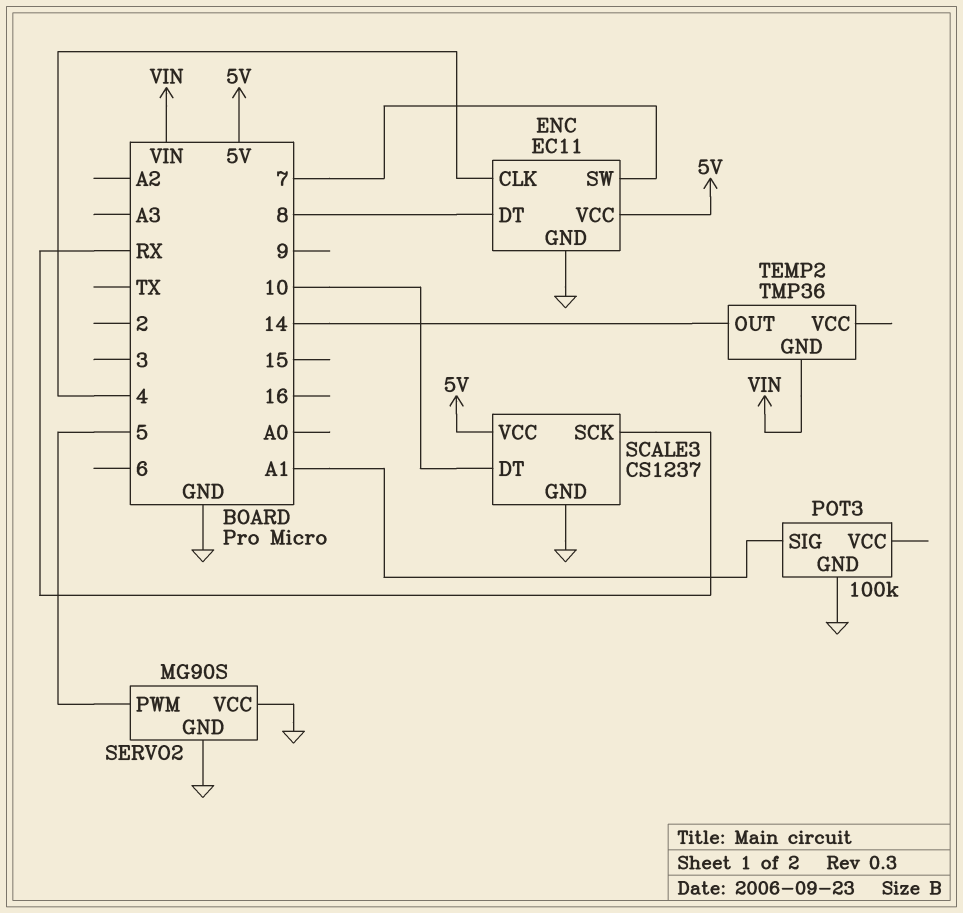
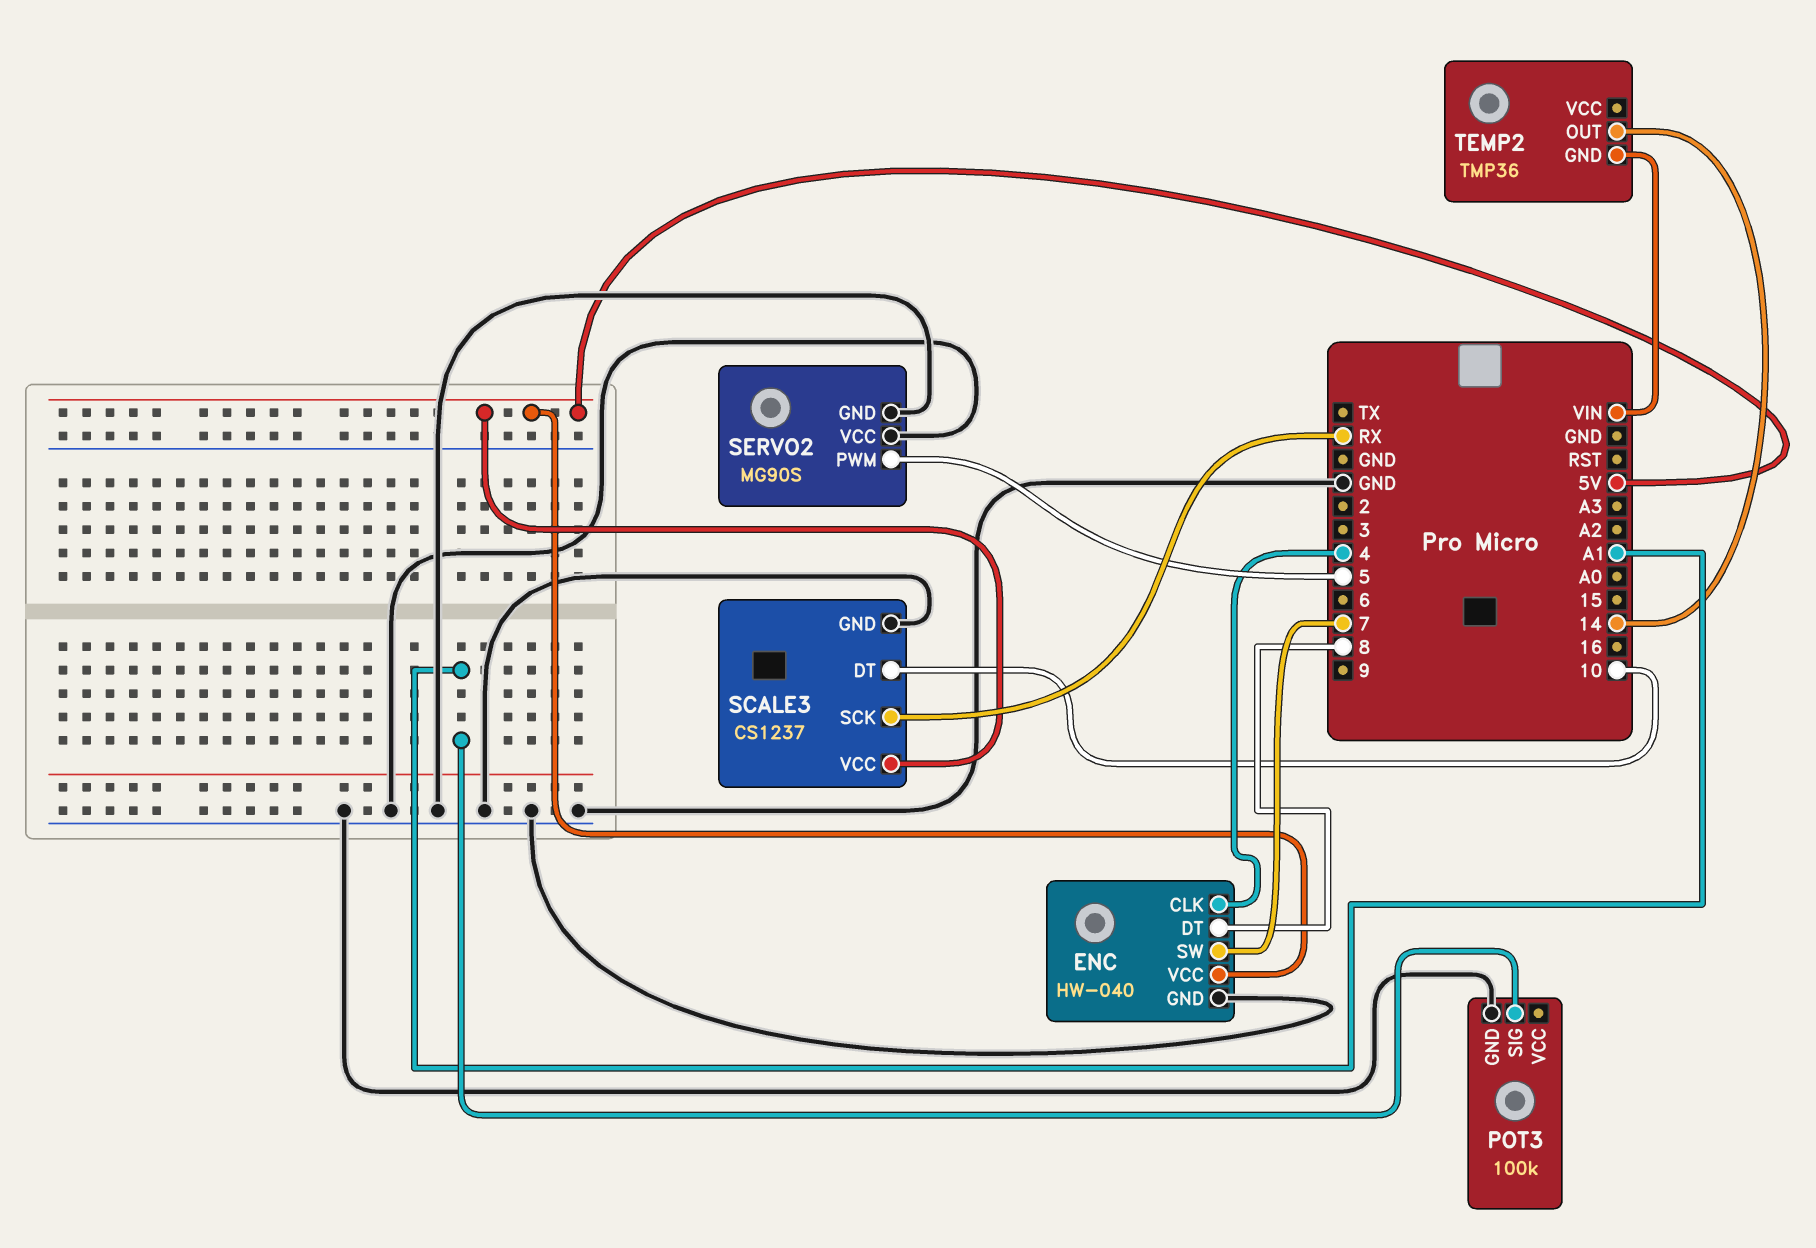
ENC: EC11 -> HW-040

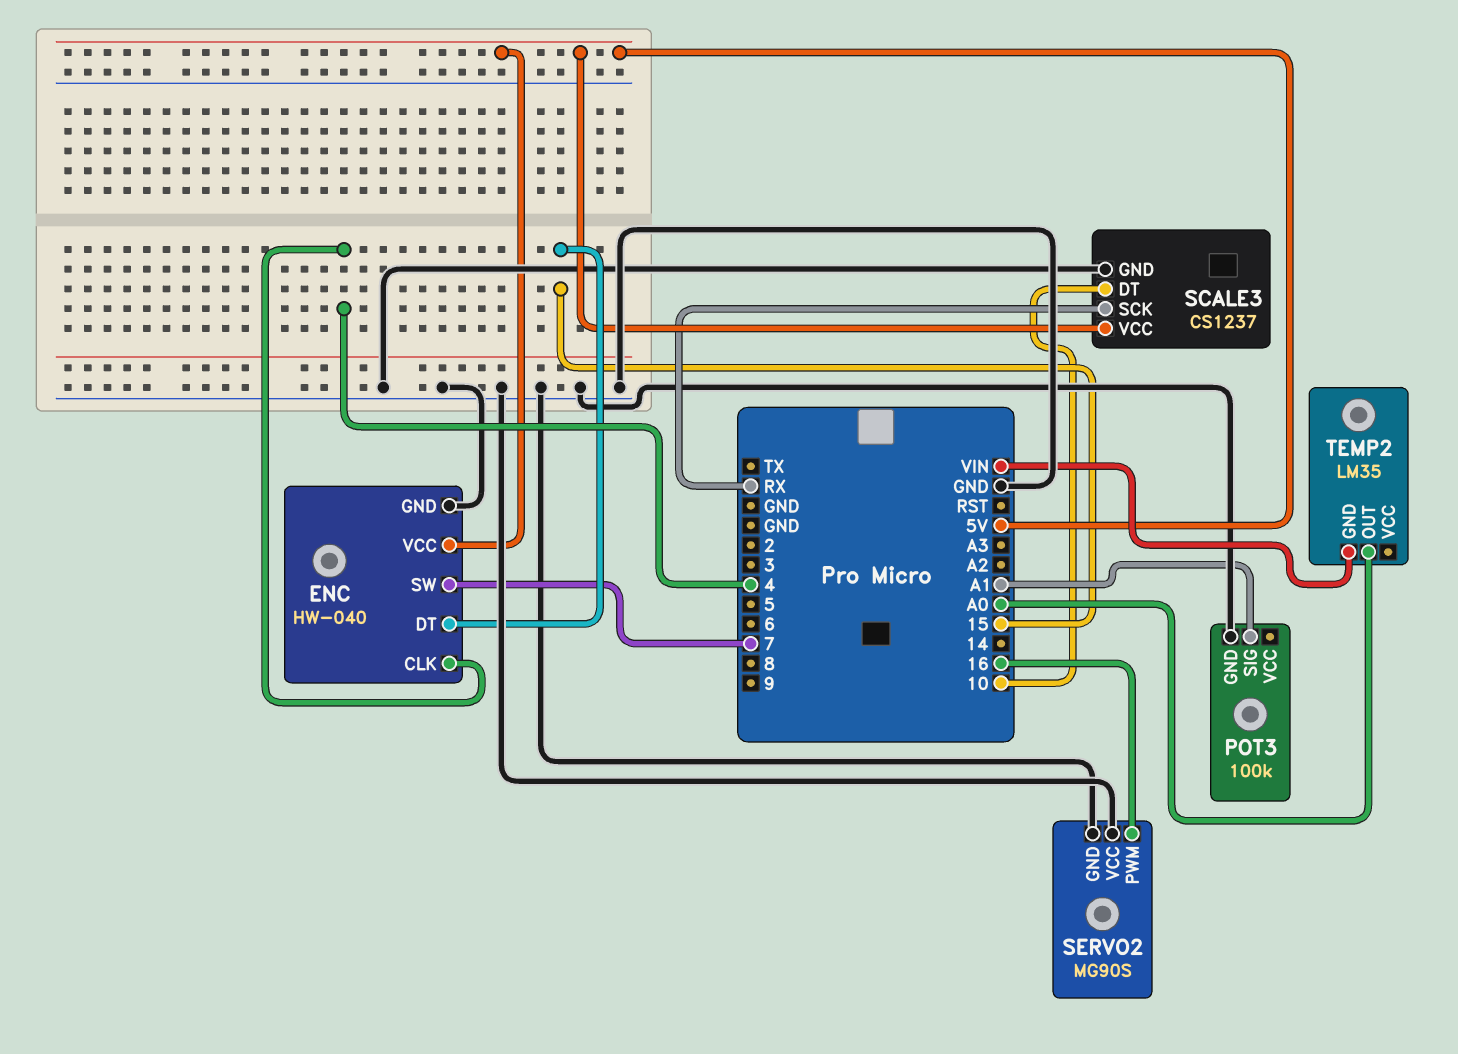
ENC pin DT: 8 -> 15
SERVO2 pin PWM: 5 -> 16
TEMP2: TMP36 -> LM35
TEMP2 pin OUT: 14 -> A0

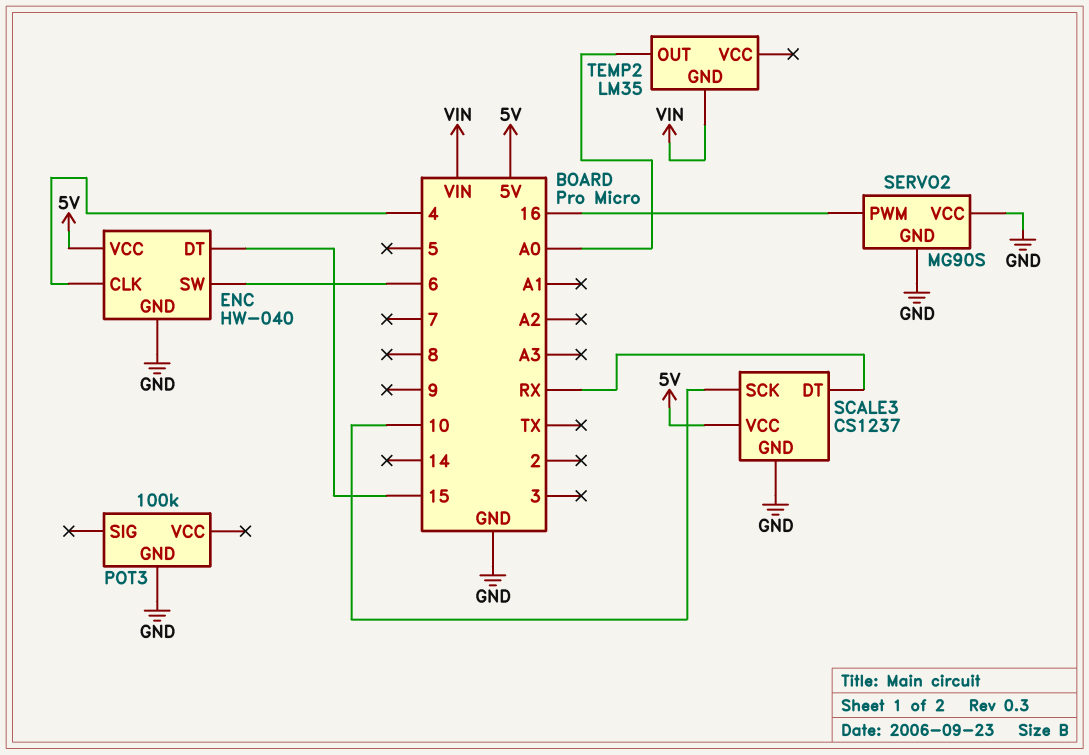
ENC pin SW: 7 -> 6
POT3 pin SIG: A1 -> none
SCALE3 pin DT: 10 -> RX
SCALE3 pin SCK: RX -> 10

